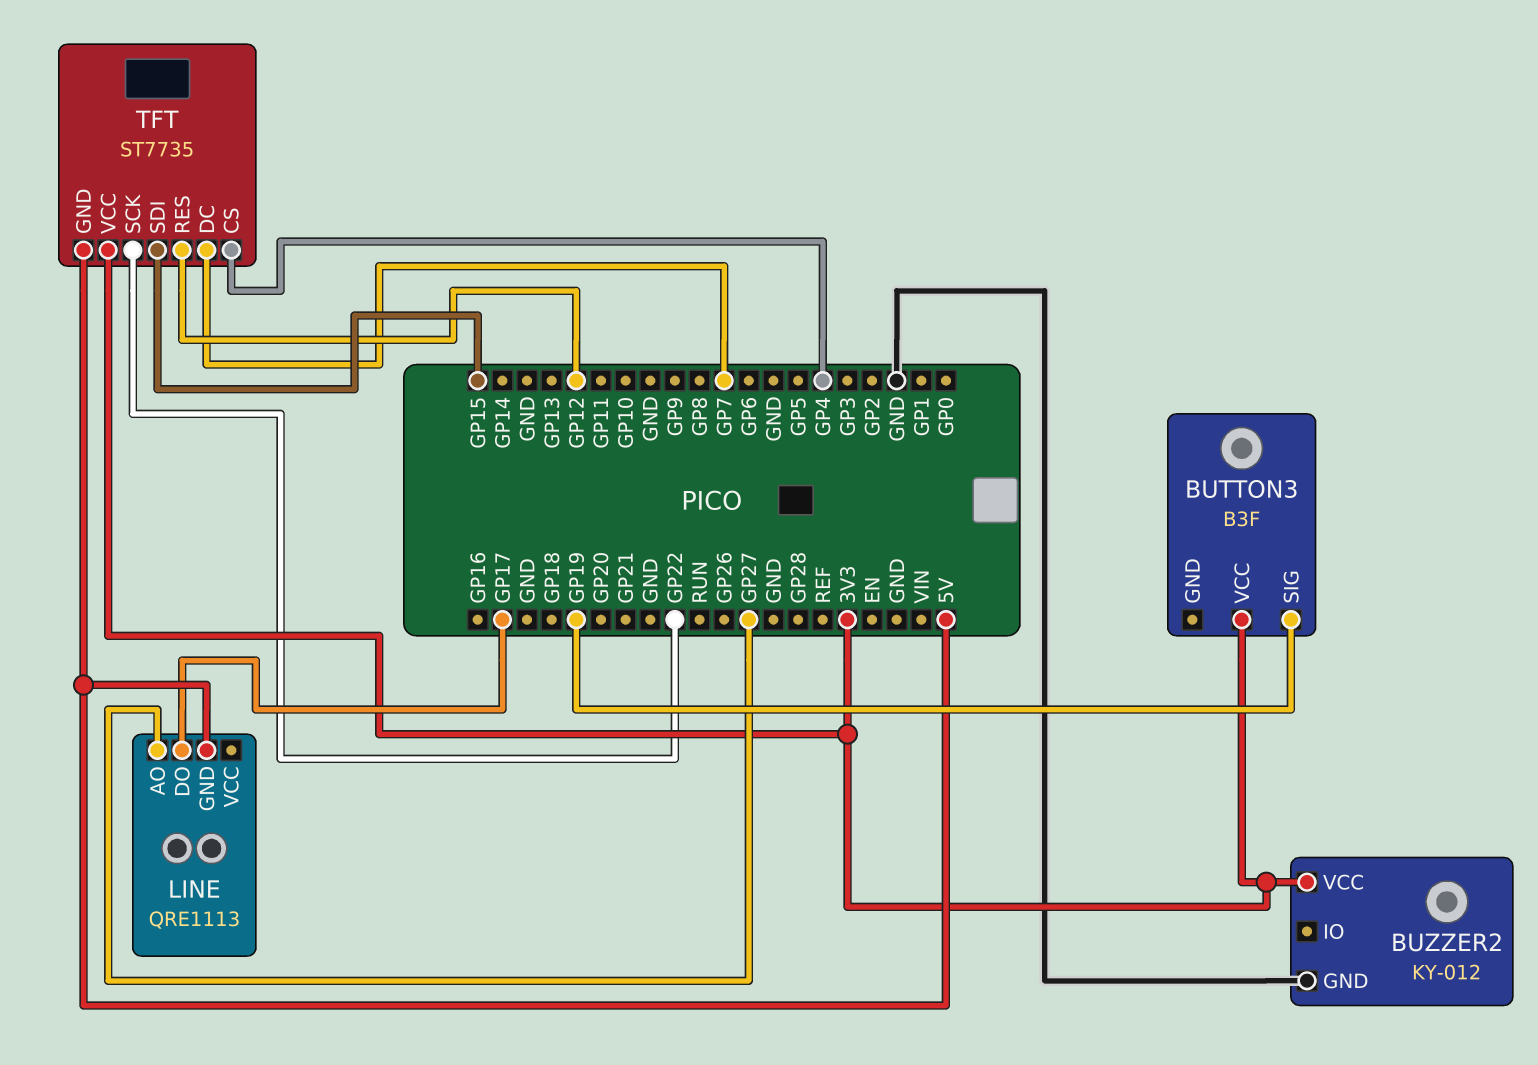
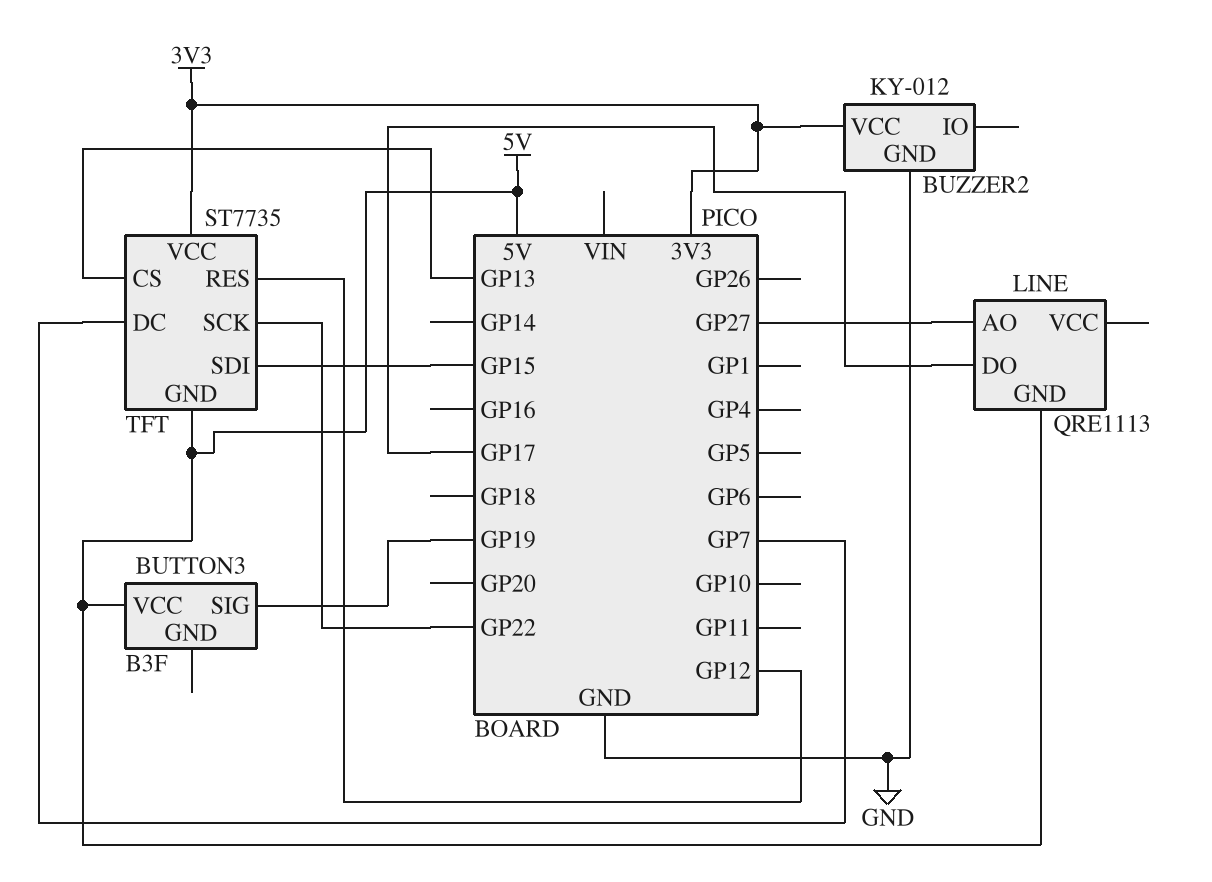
BUTTON3 pin VCC: 3V3 -> 5V
TFT pin CS: GP4 -> GP13

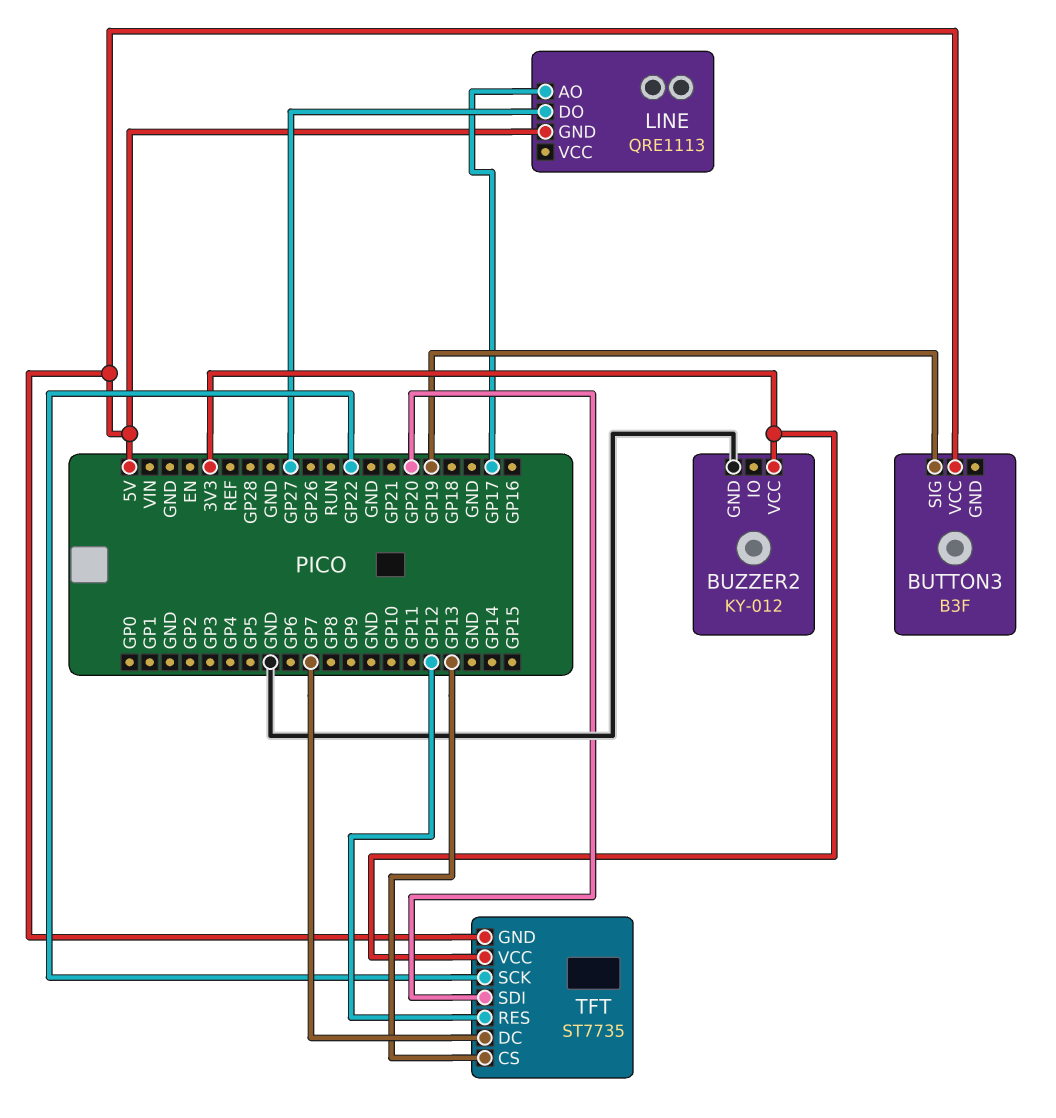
LINE pin AO: GP27 -> GP17
LINE pin DO: GP17 -> GP27
TFT pin SDI: GP15 -> GP20

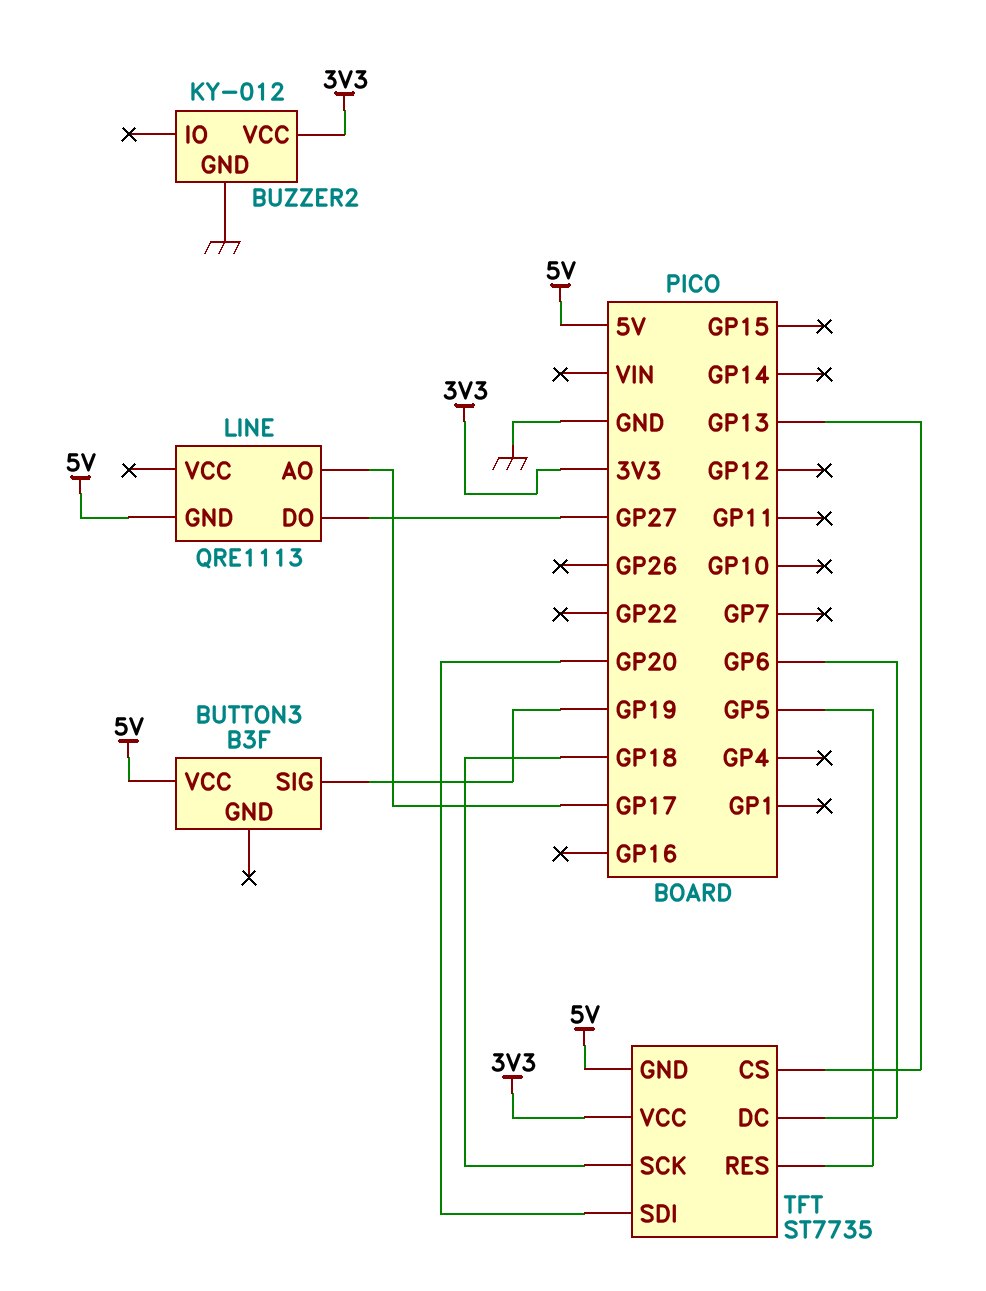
TFT pin DC: GP7 -> GP6
TFT pin RES: GP12 -> GP5
TFT pin SCK: GP22 -> GP18

